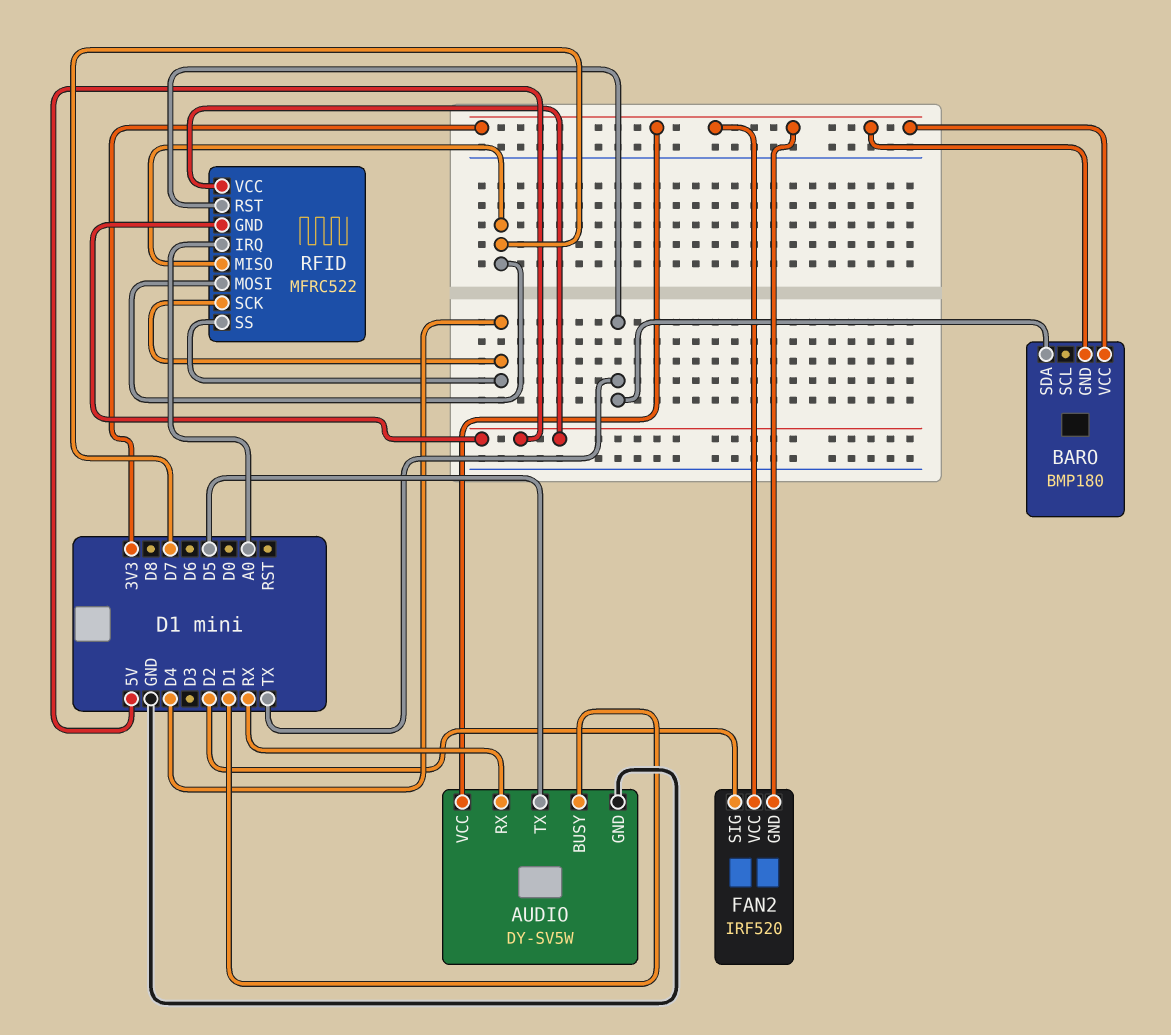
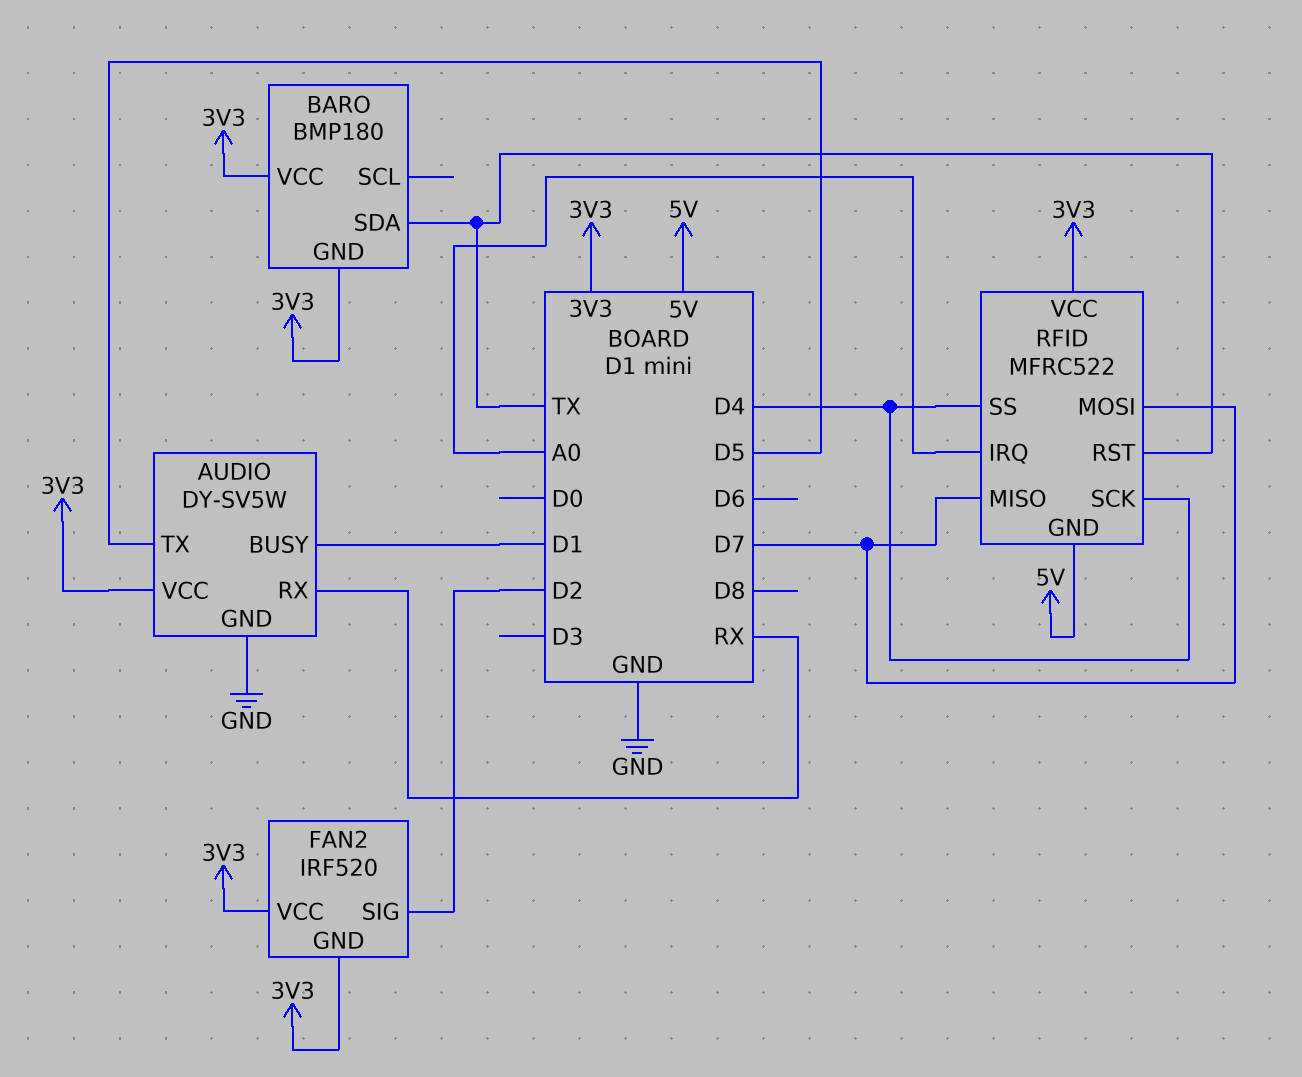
RFID pin VCC: 5V -> 3V3

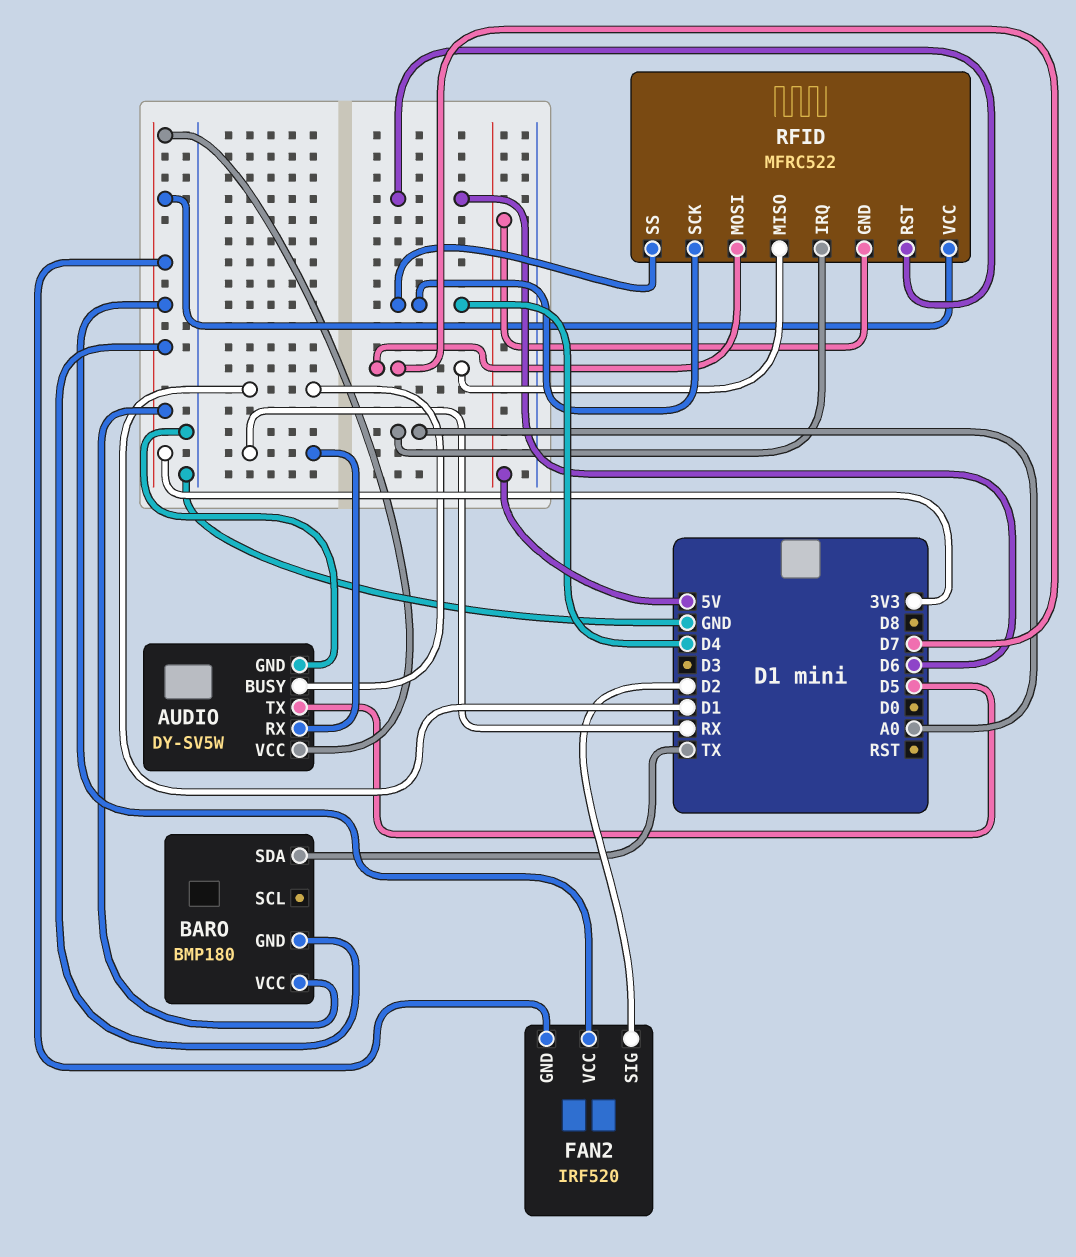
RFID pin RST: TX -> D6

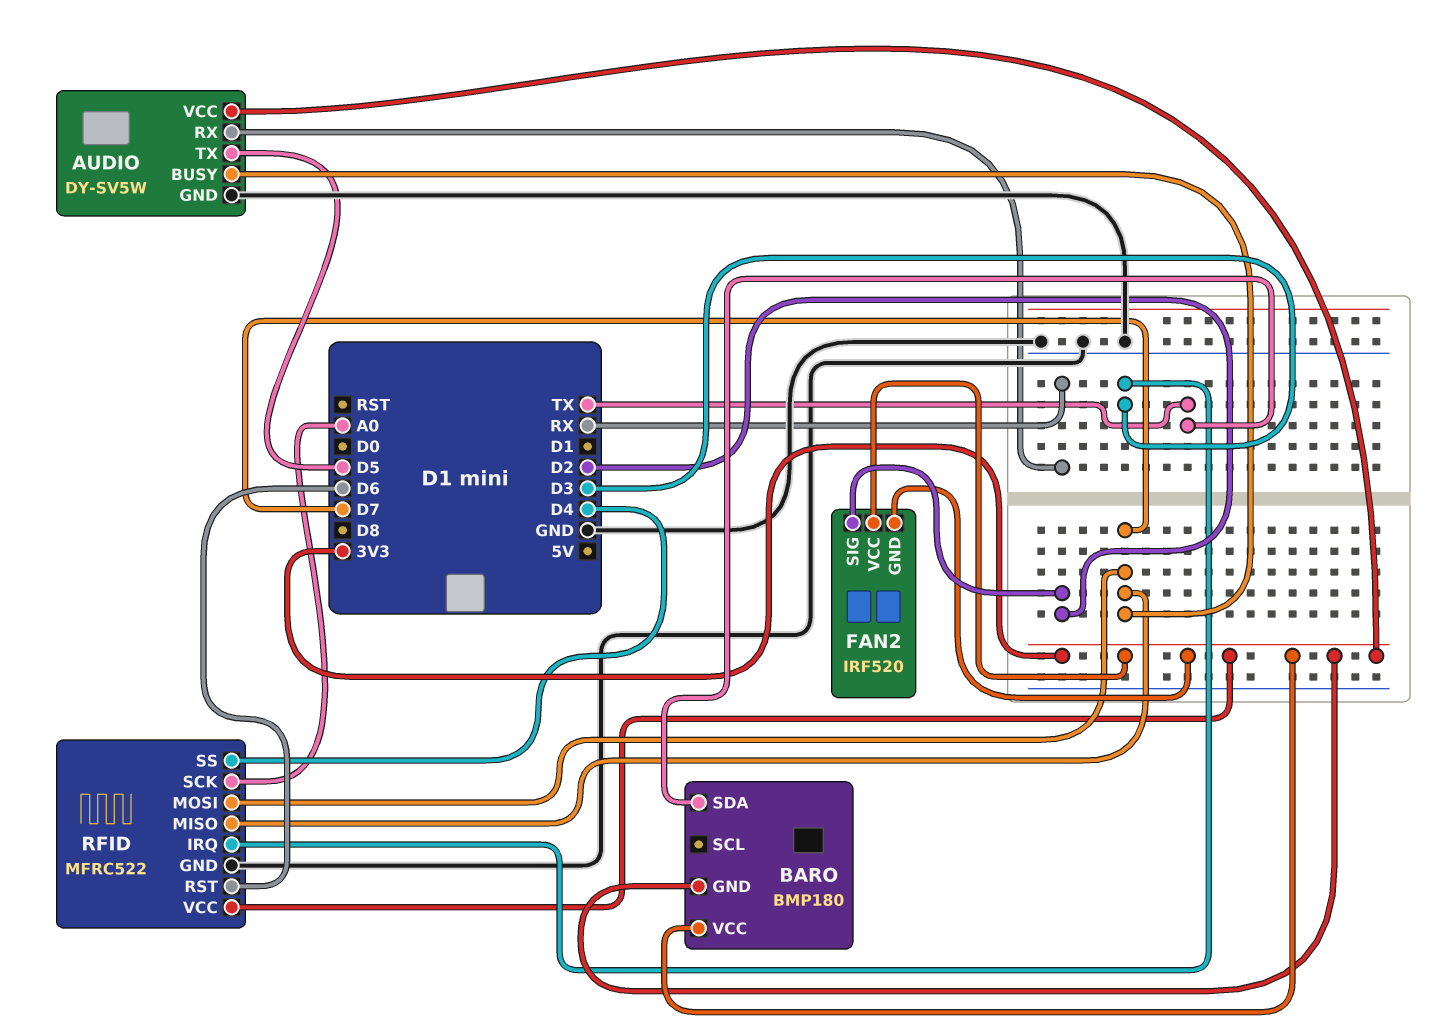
AUDIO pin BUSY: D1 -> D7
RFID pin GND: 5V -> GND
RFID pin IRQ: A0 -> D3
RFID pin SCK: D4 -> A0

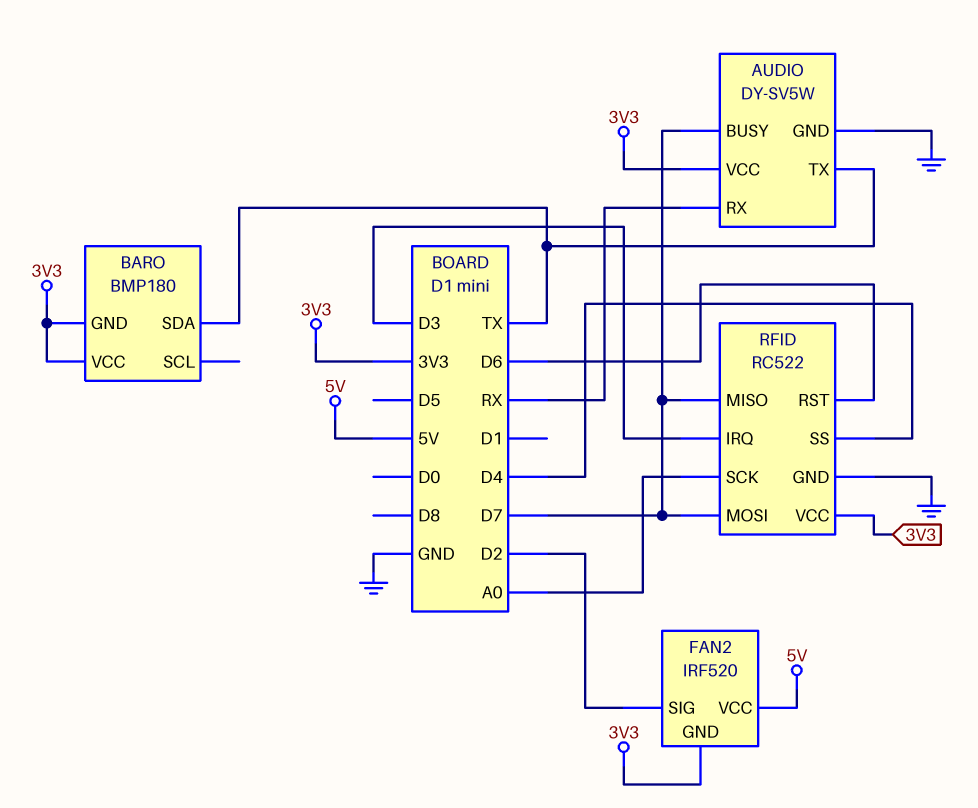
AUDIO pin TX: D5 -> TX
FAN2 pin VCC: 3V3 -> 5V
RFID: MFRC522 -> RC522

